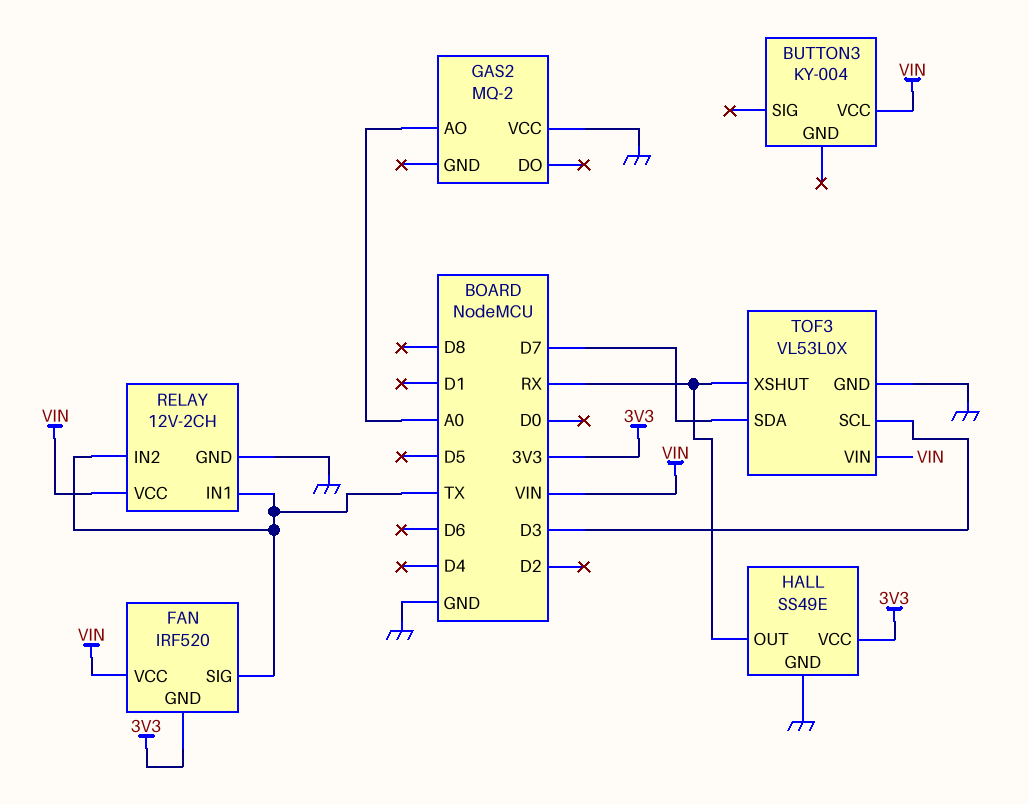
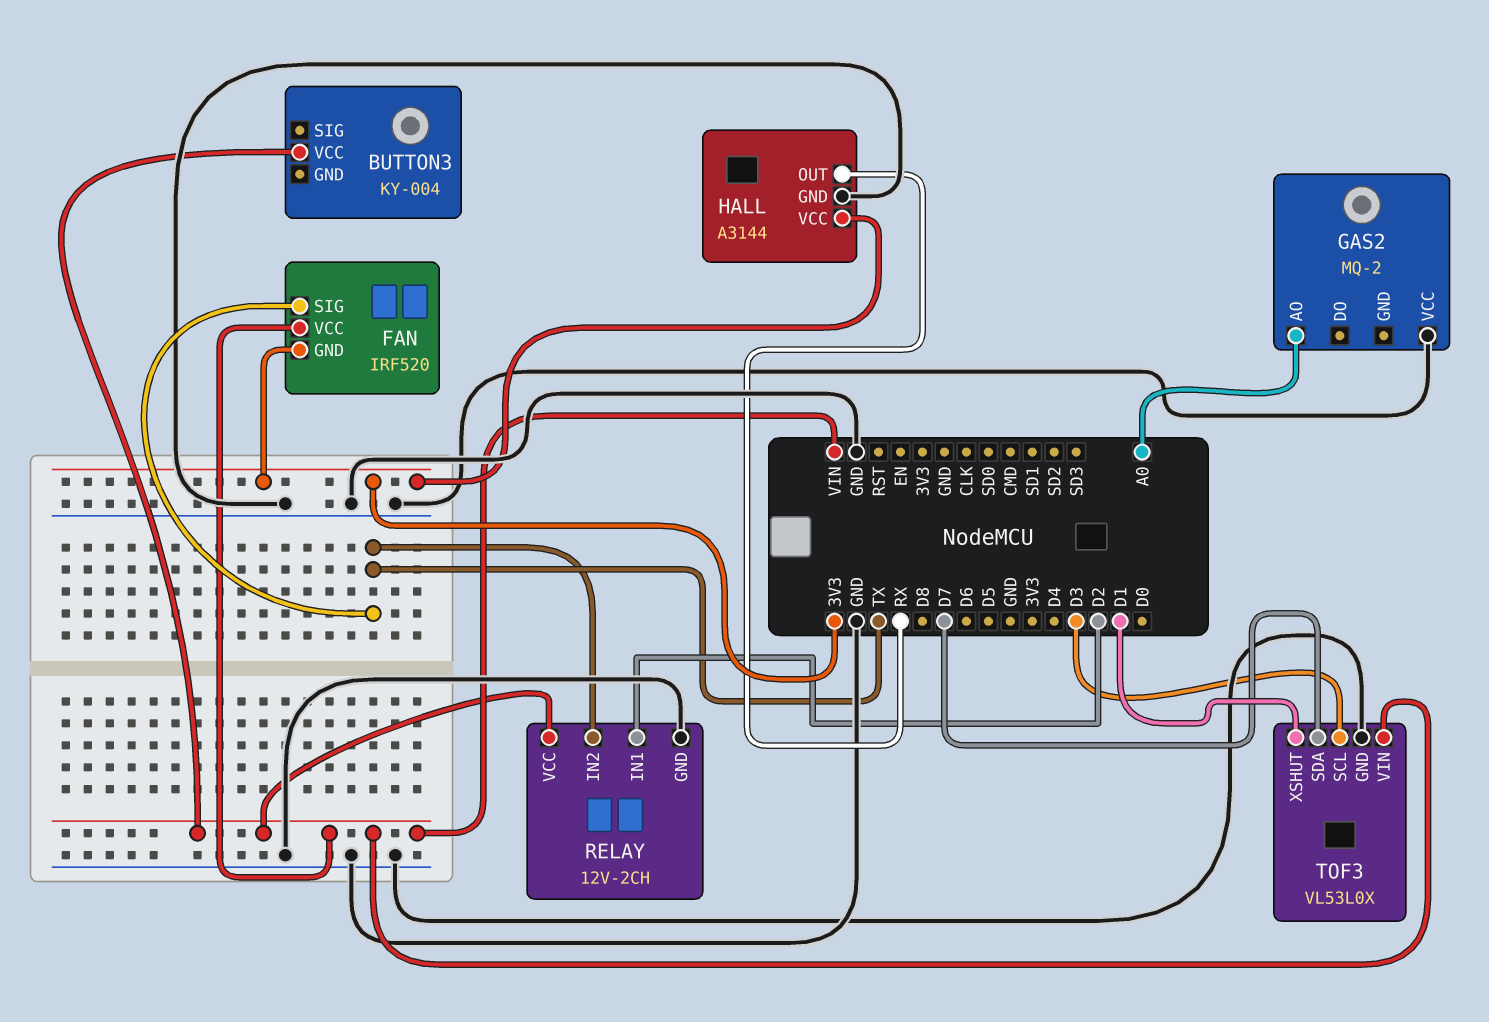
HALL: SS49E -> A3144
RELAY pin IN1: TX -> D2
TOF3 pin XSHUT: RX -> D1

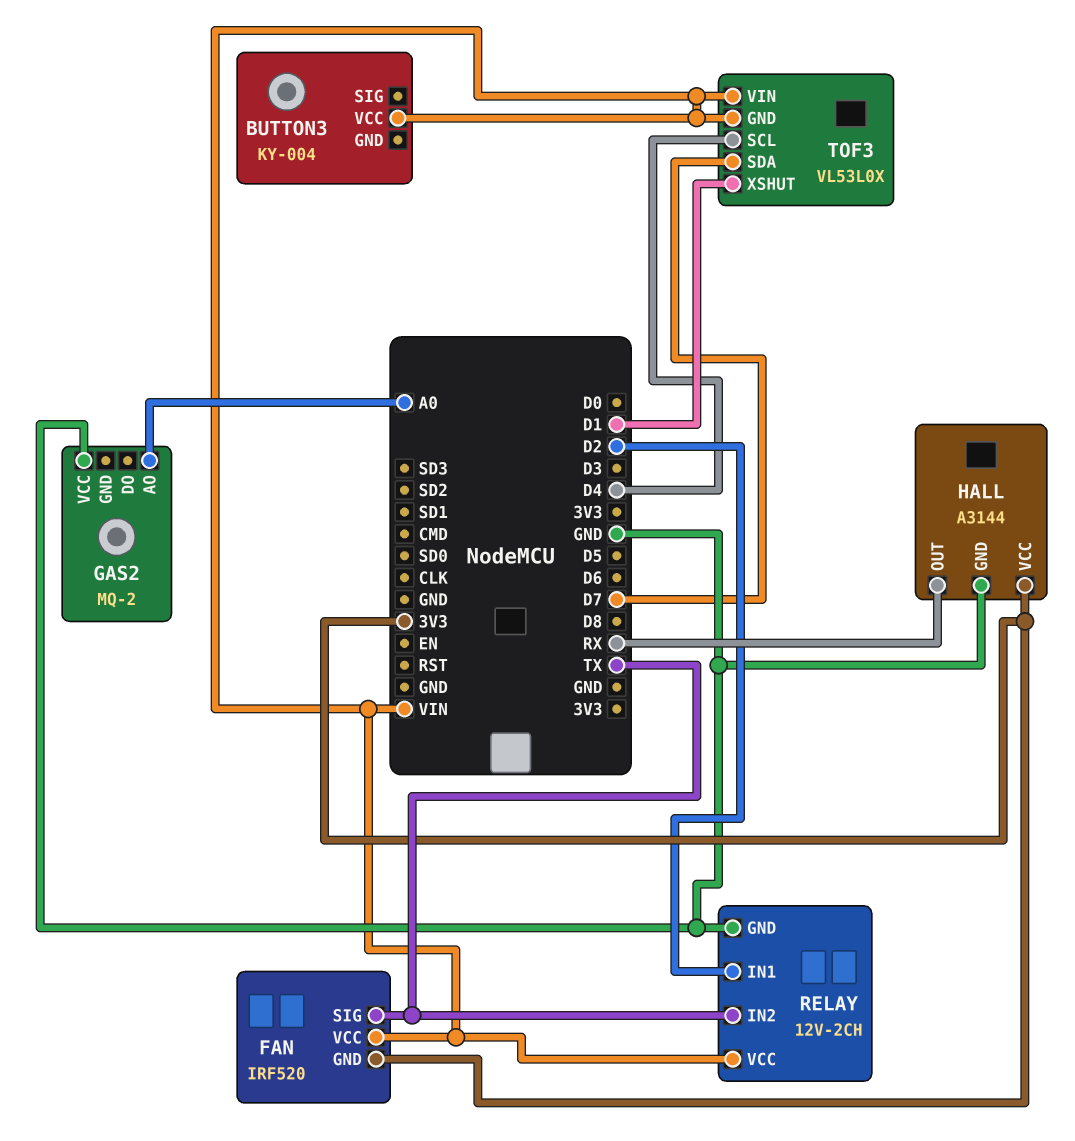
TOF3 pin GND: GND -> VIN
TOF3 pin SCL: D3 -> D4

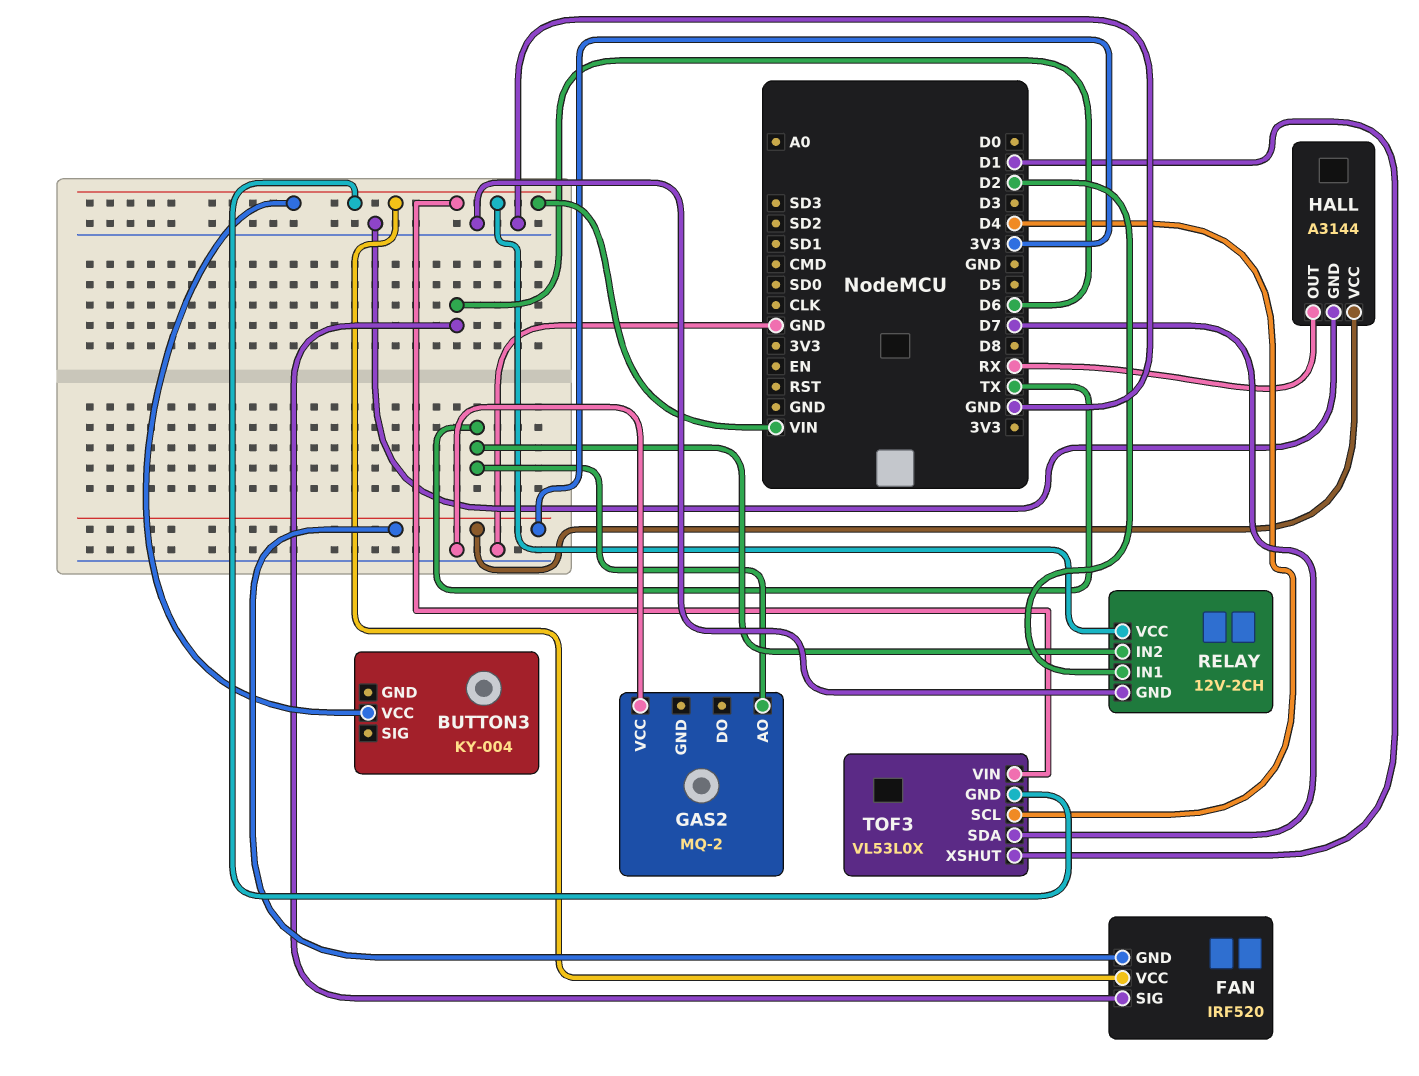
FAN pin SIG: TX -> D6
GAS2 pin AO: A0 -> TX

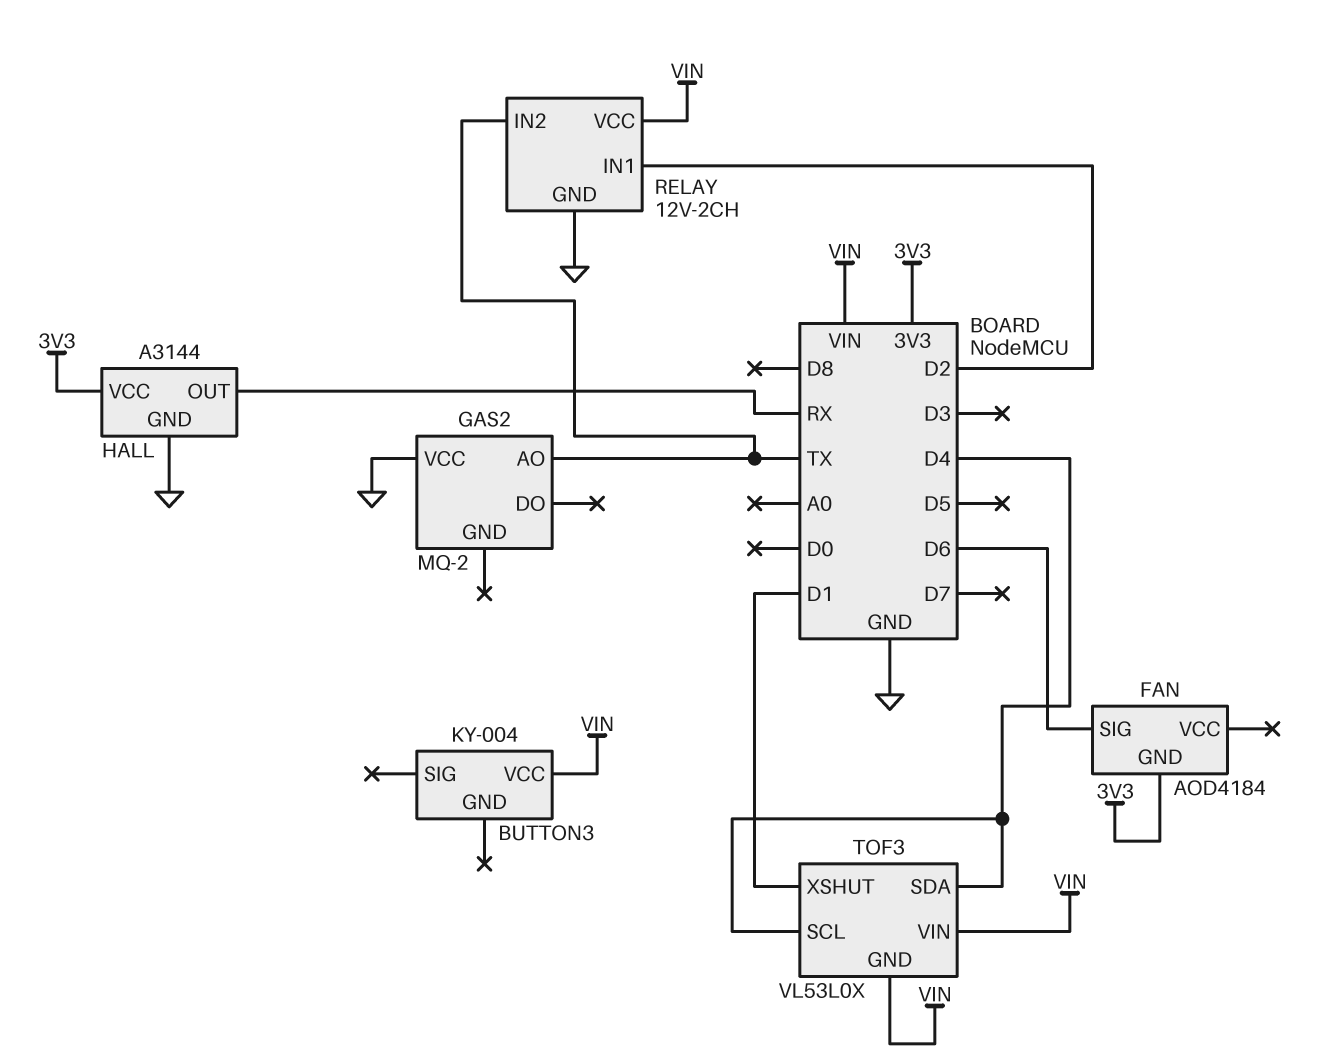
FAN: IRF520 -> AOD4184
FAN pin VCC: VIN -> none
TOF3 pin SDA: D7 -> D4

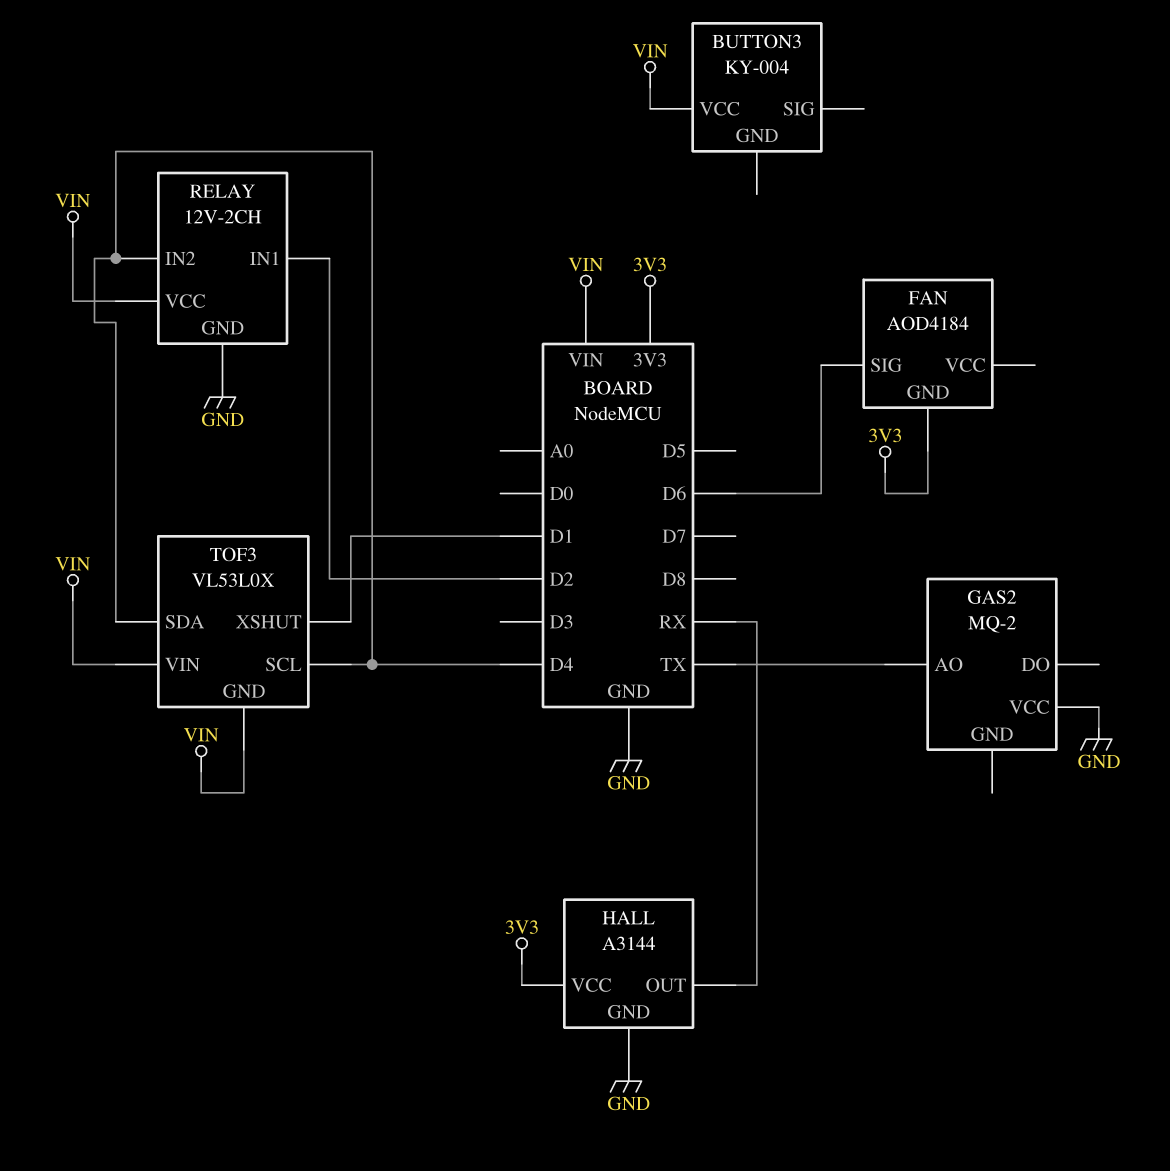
RELAY pin IN2: TX -> D4

